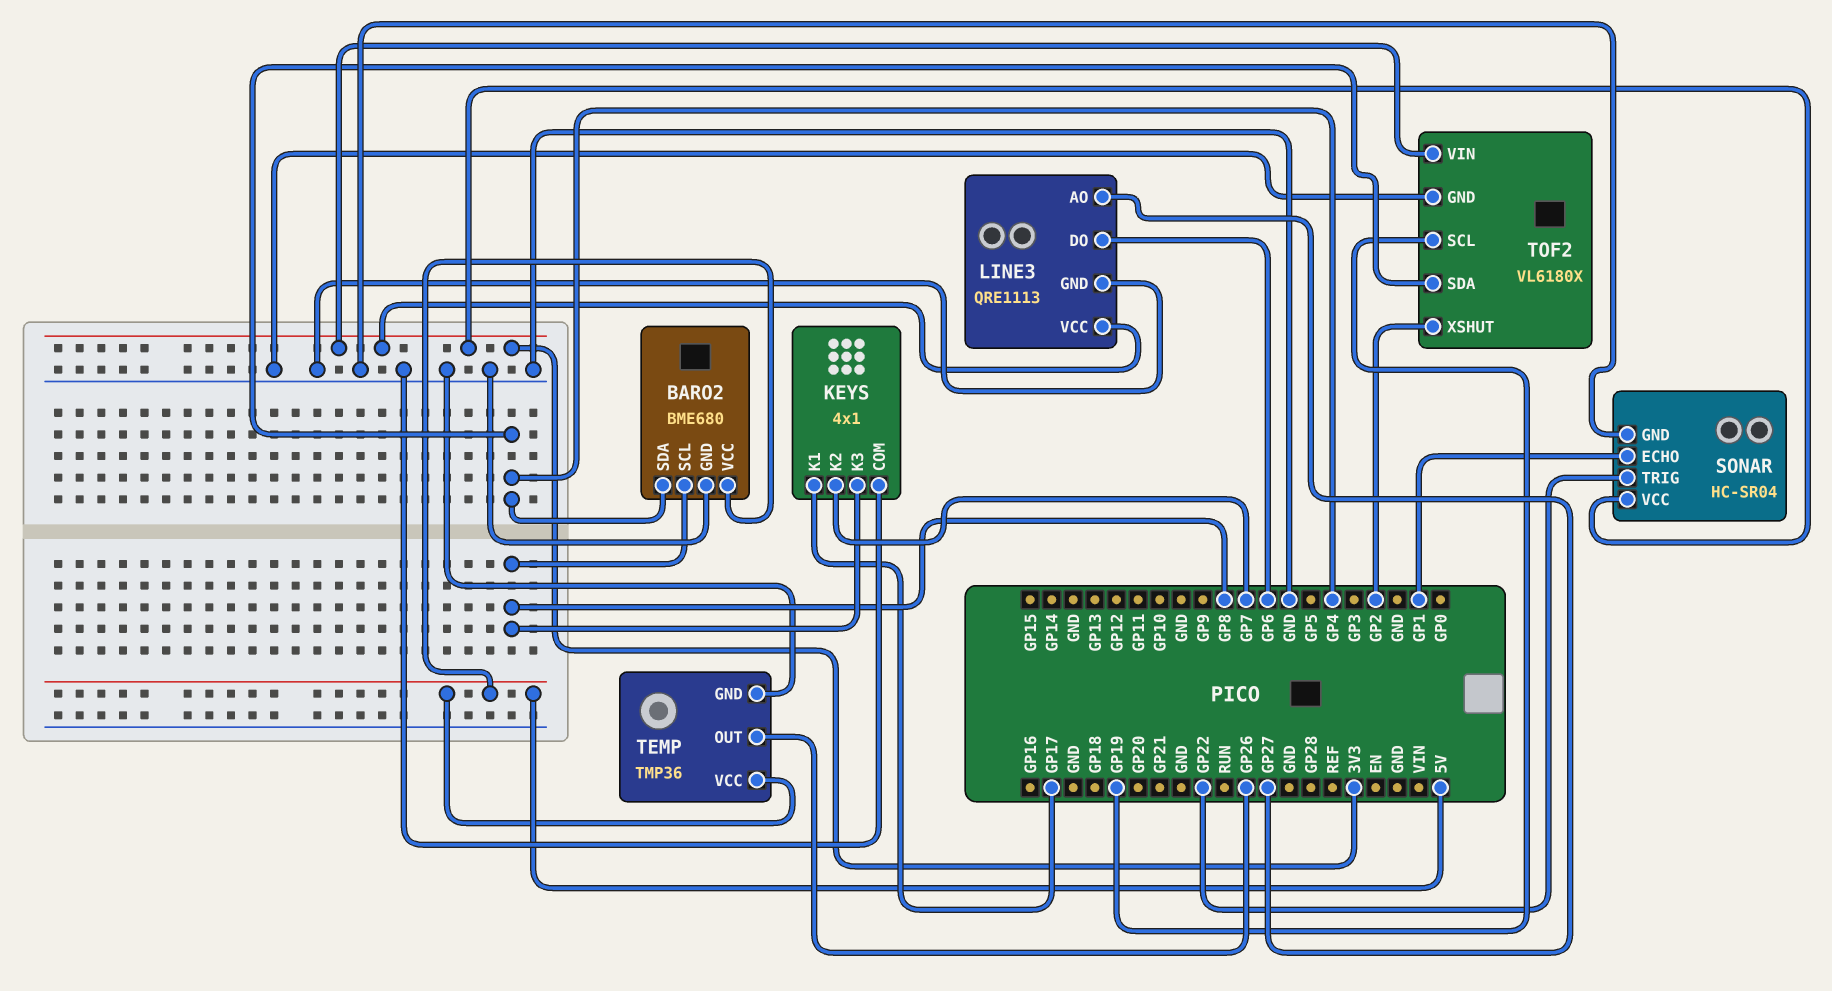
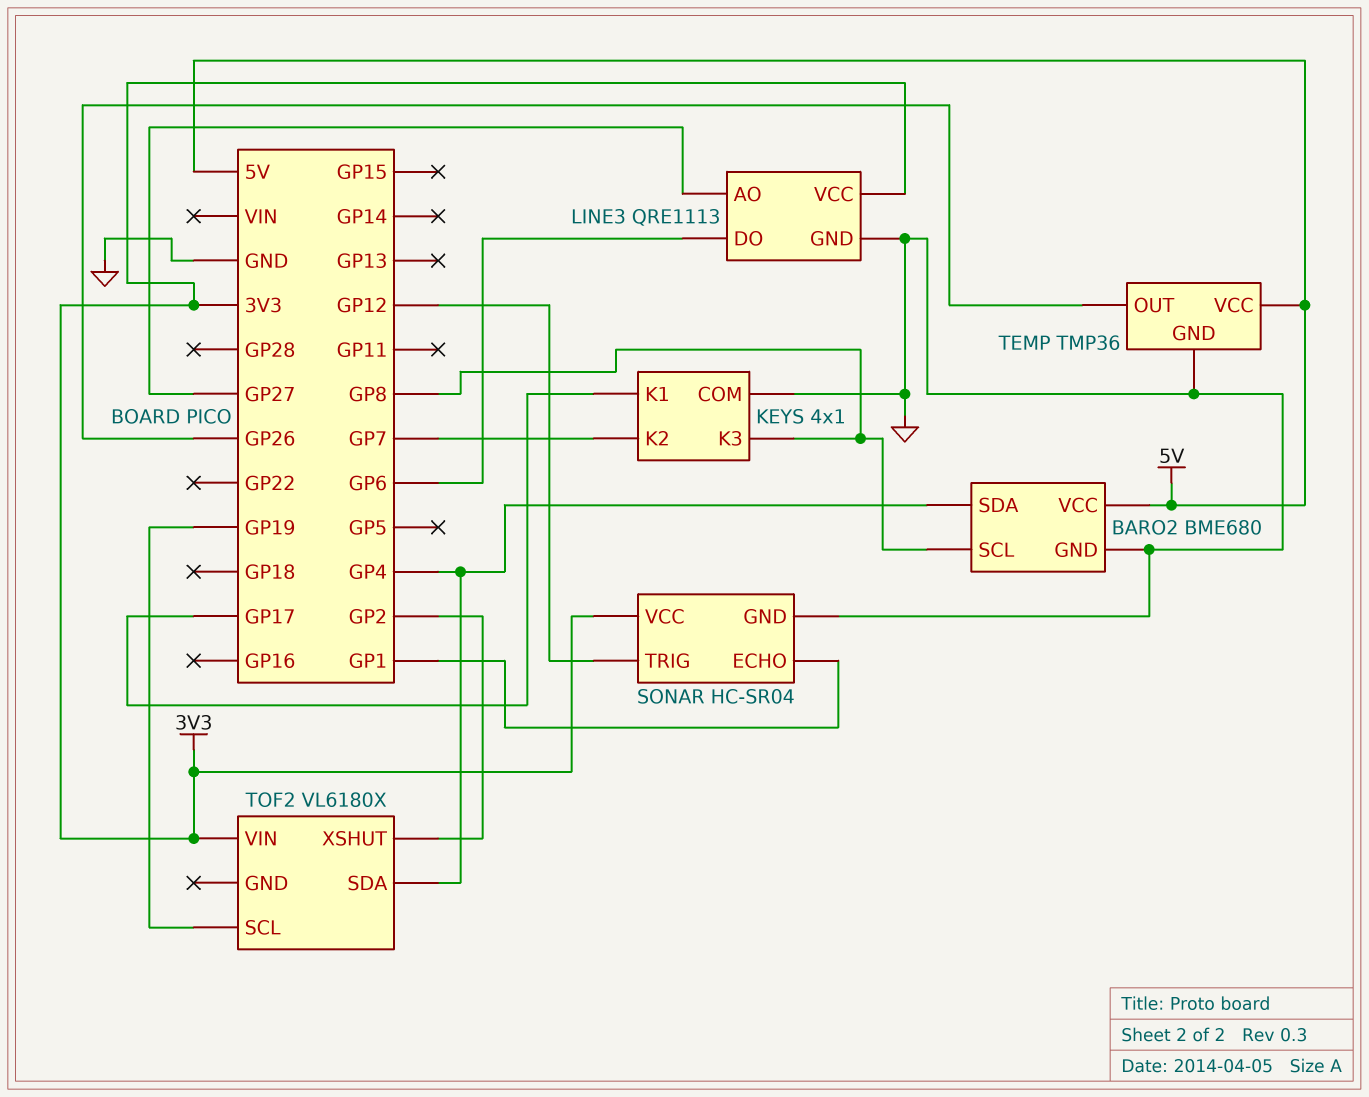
SONAR pin TRIG: GP22 -> GP12
TOF2 pin GND: GND -> none

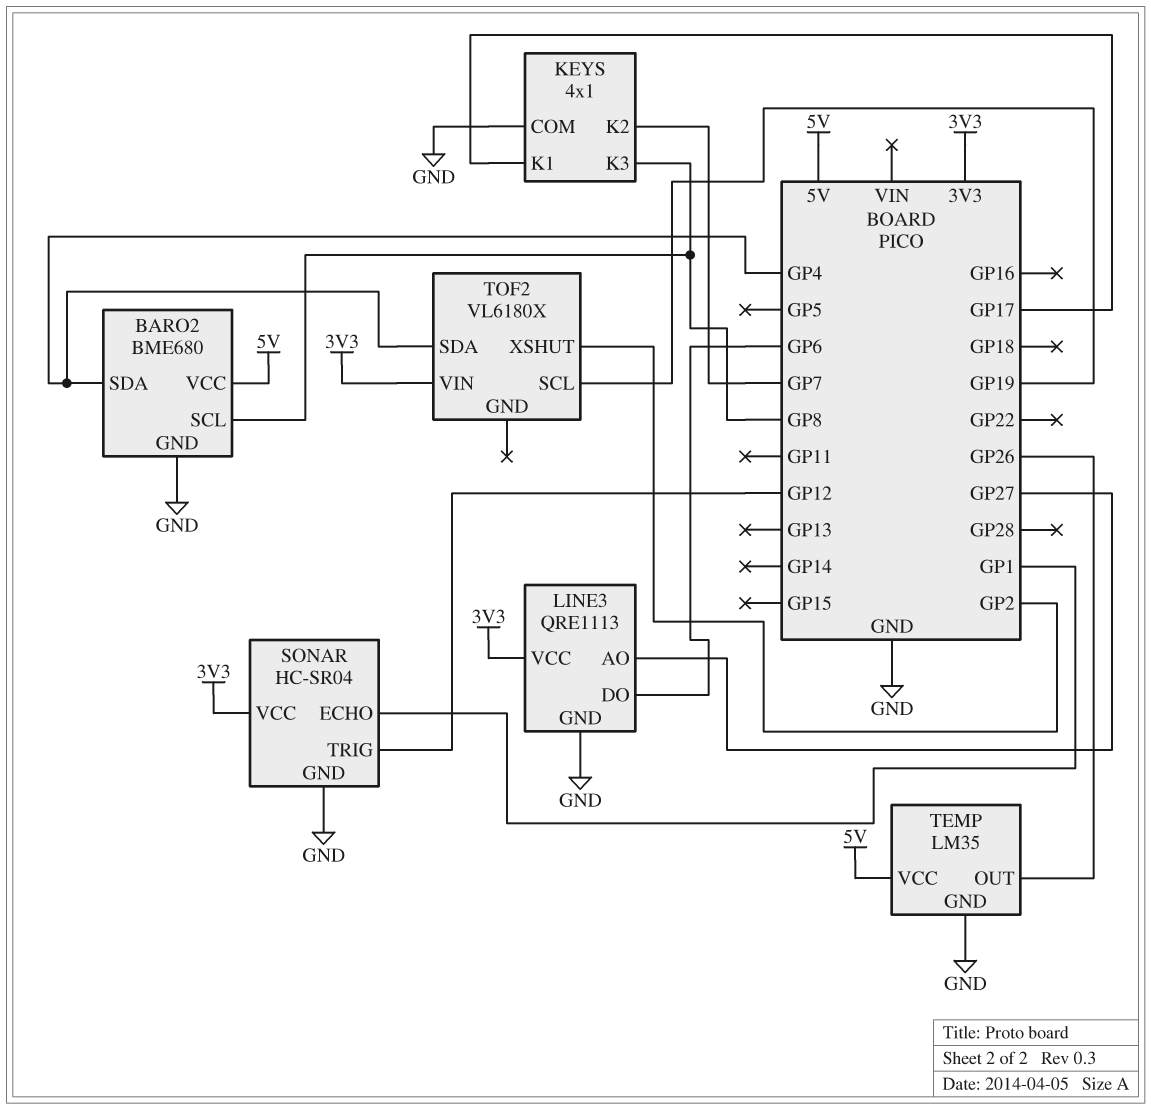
TEMP: TMP36 -> LM35

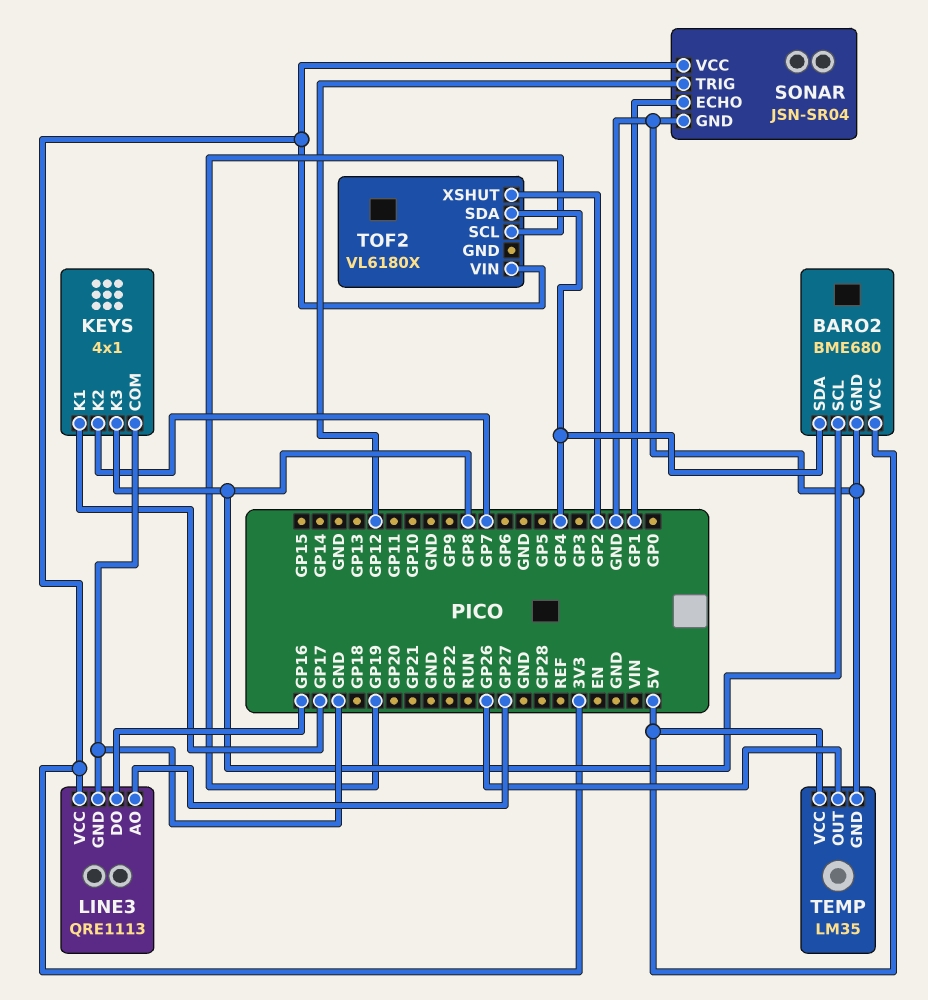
LINE3 pin DO: GP6 -> GP16
SONAR: HC-SR04 -> JSN-SR04

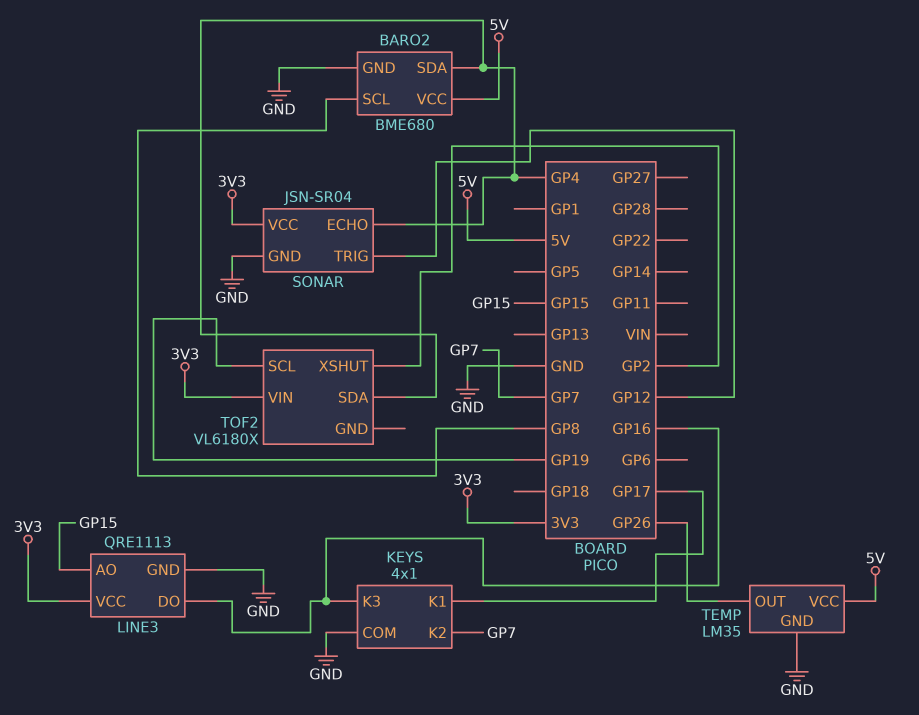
KEYS pin K3: GP8 -> GP16
LINE3 pin AO: GP27 -> GP15
SONAR pin ECHO: GP1 -> GP4

